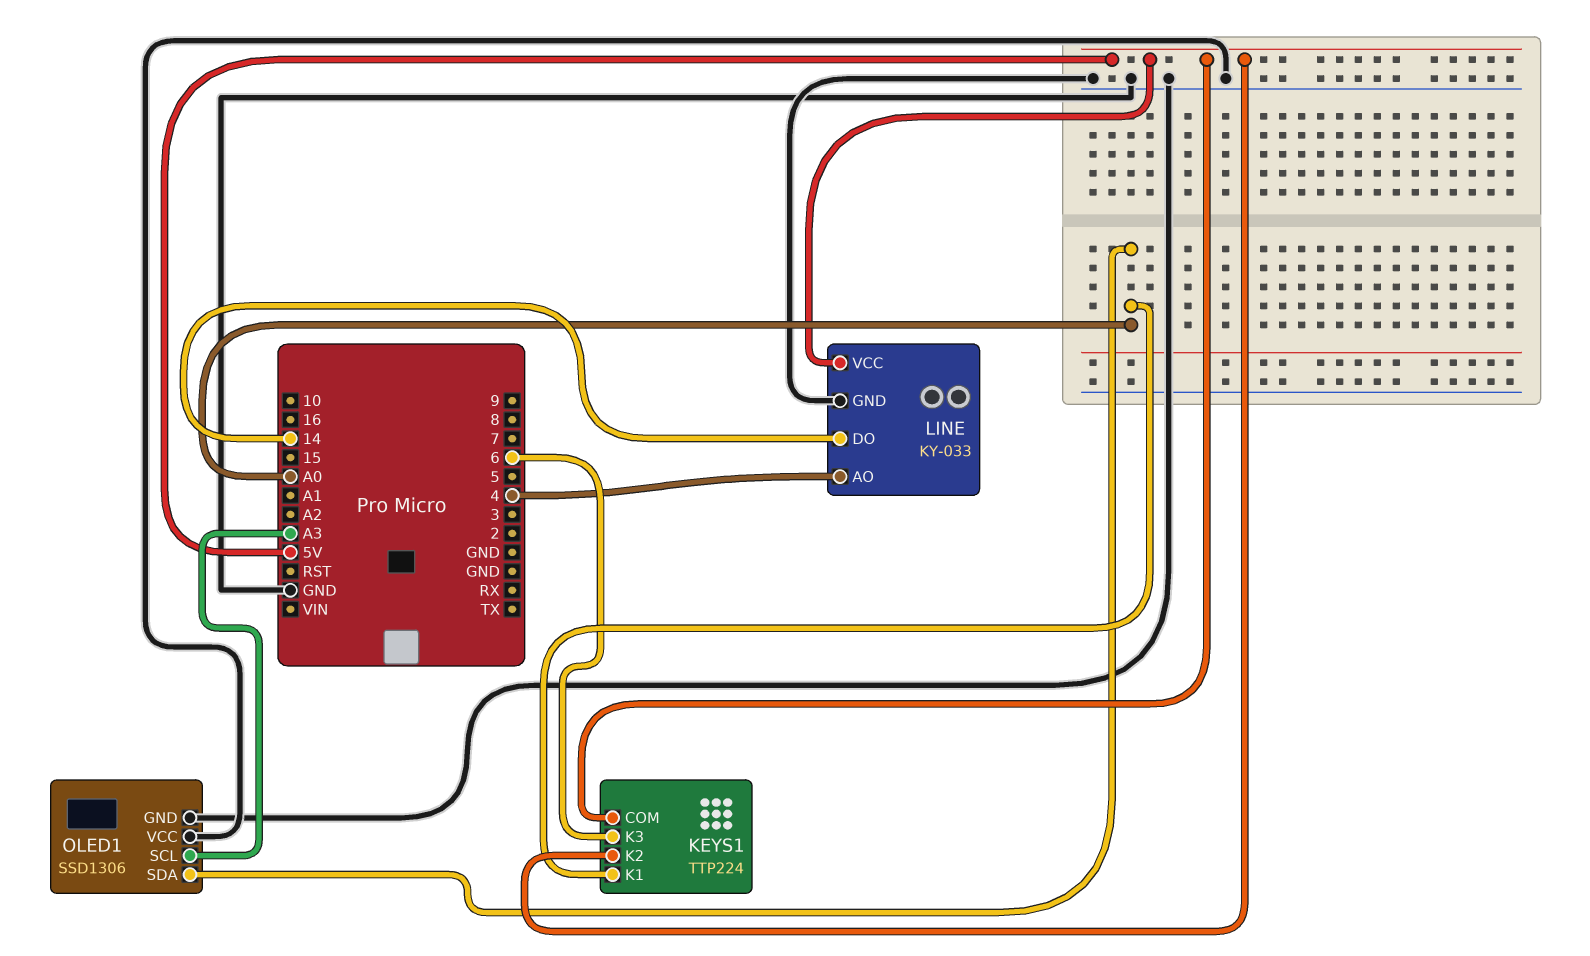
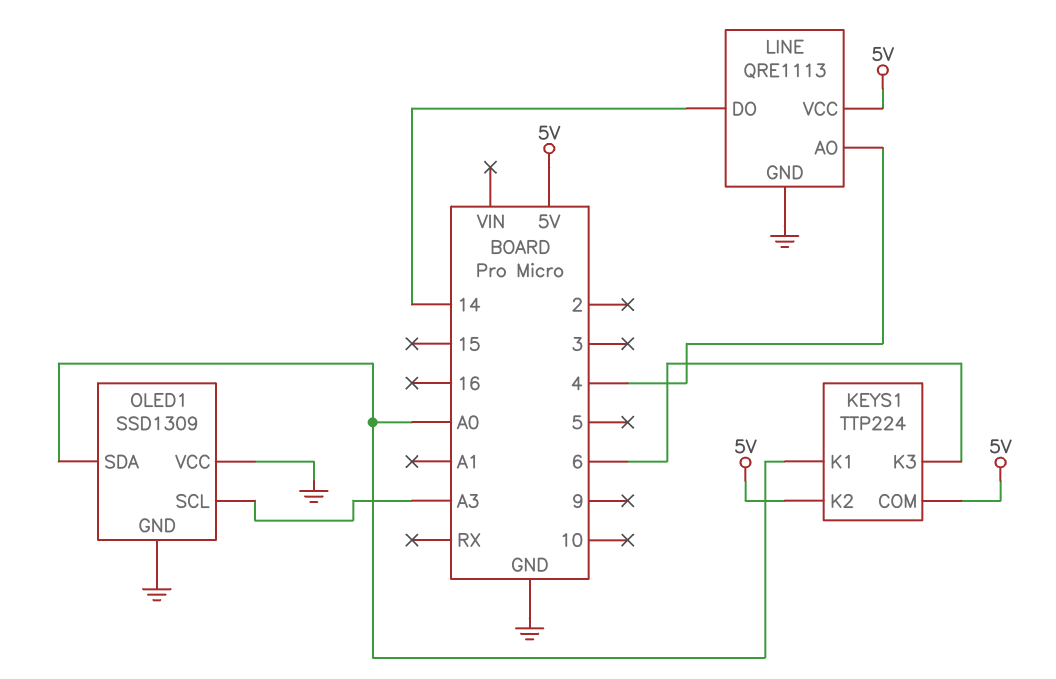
LINE: KY-033 -> QRE1113
OLED1: SSD1306 -> SSD1309

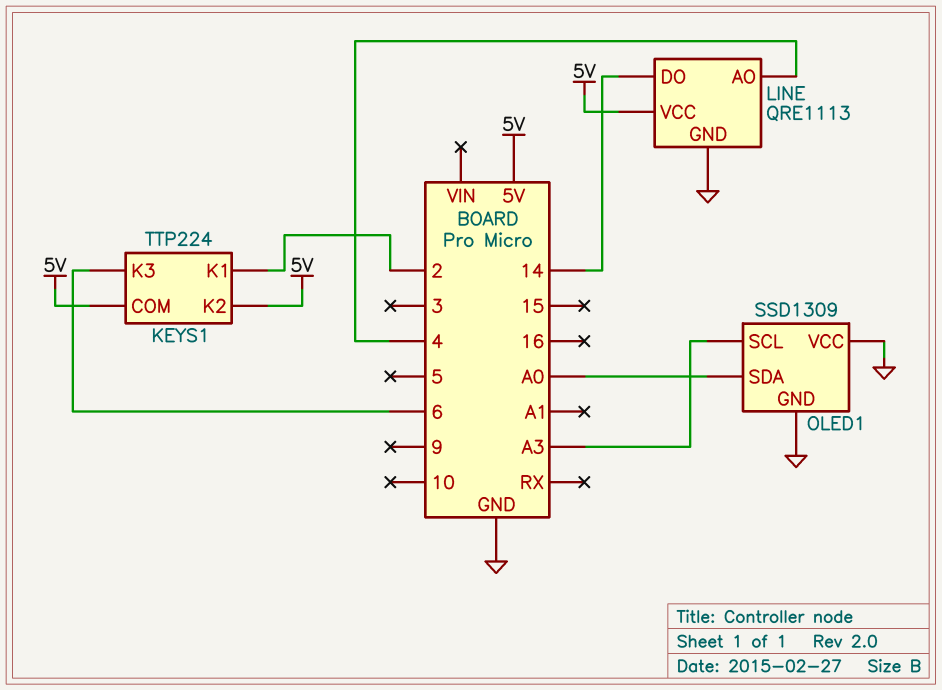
KEYS1 pin K1: A0 -> 2

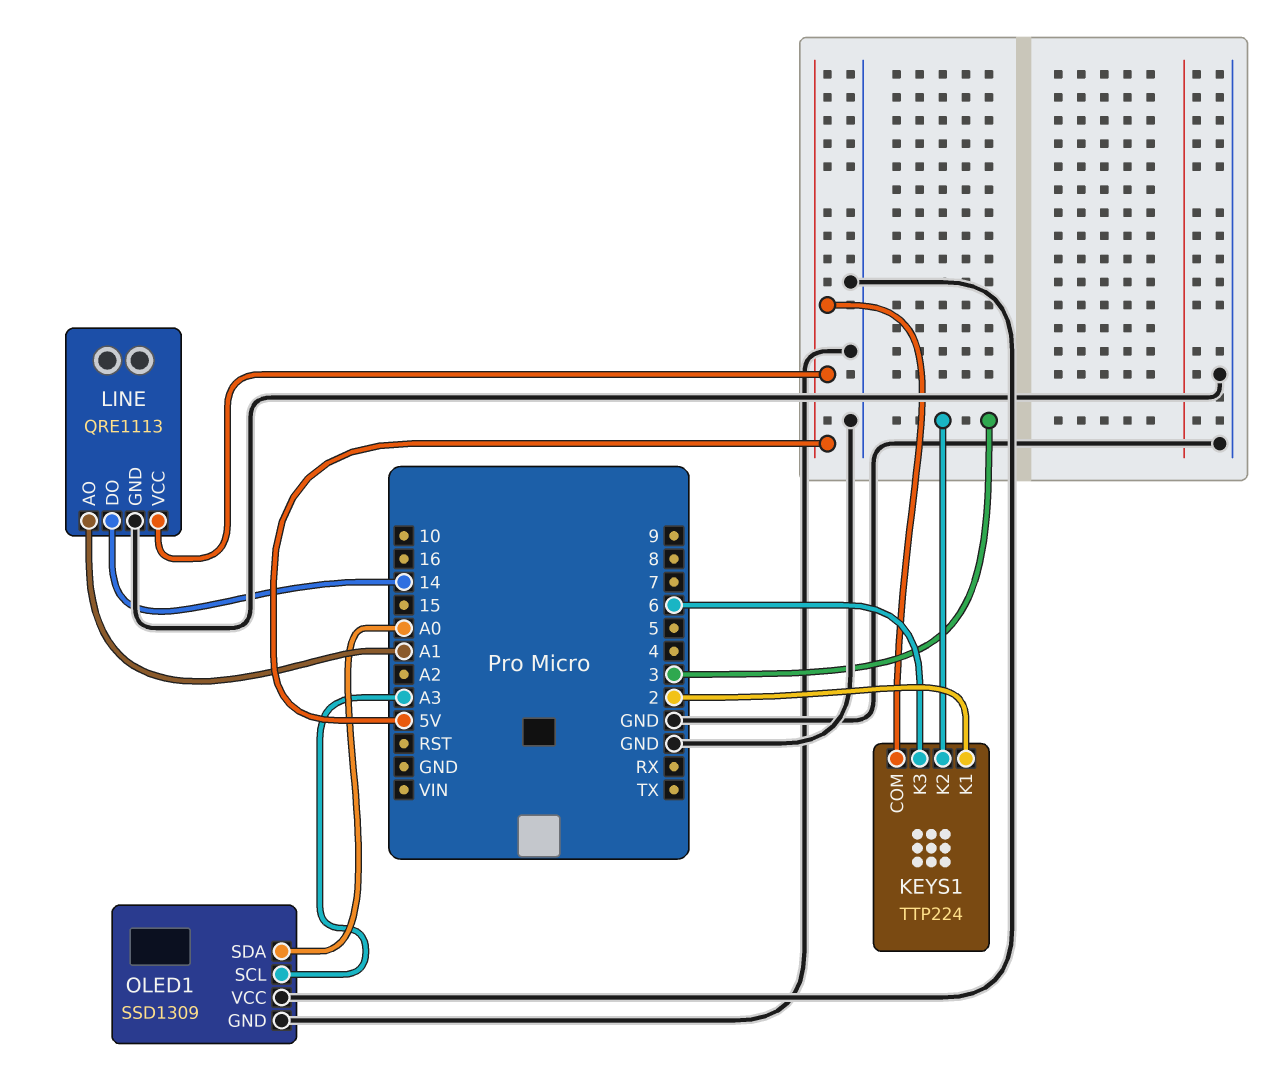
KEYS1 pin K2: 5V -> 3
LINE pin AO: 4 -> A1

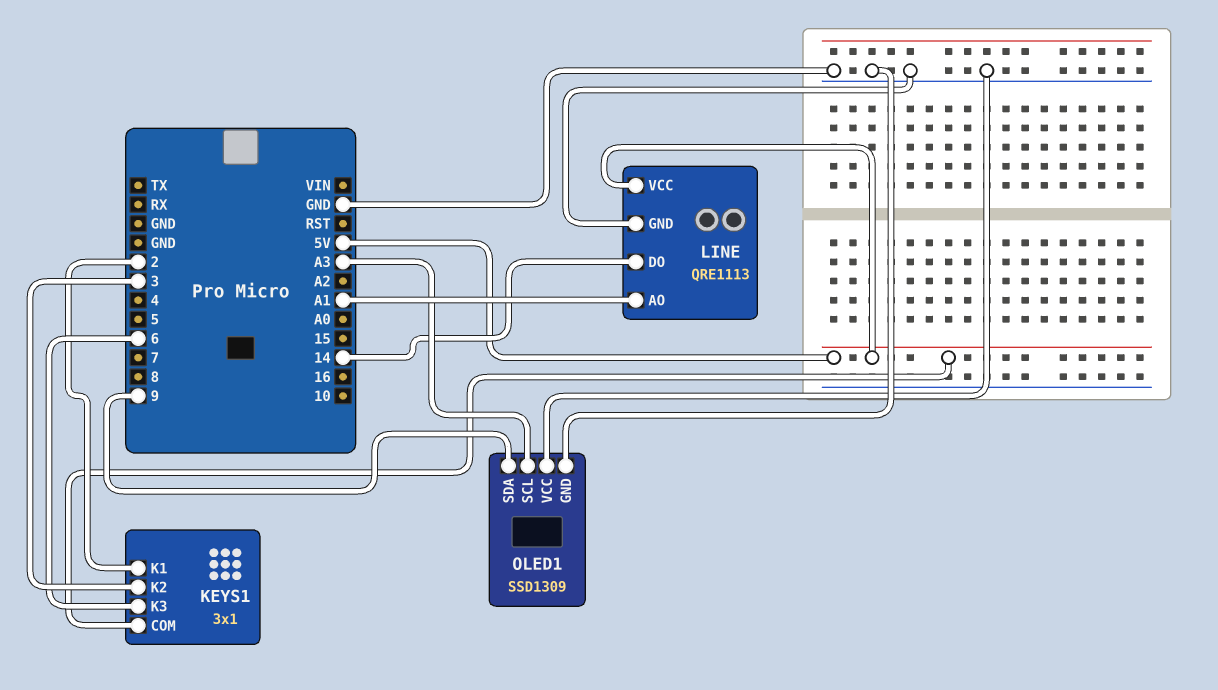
KEYS1: TTP224 -> 3x1
OLED1 pin SDA: A0 -> 9

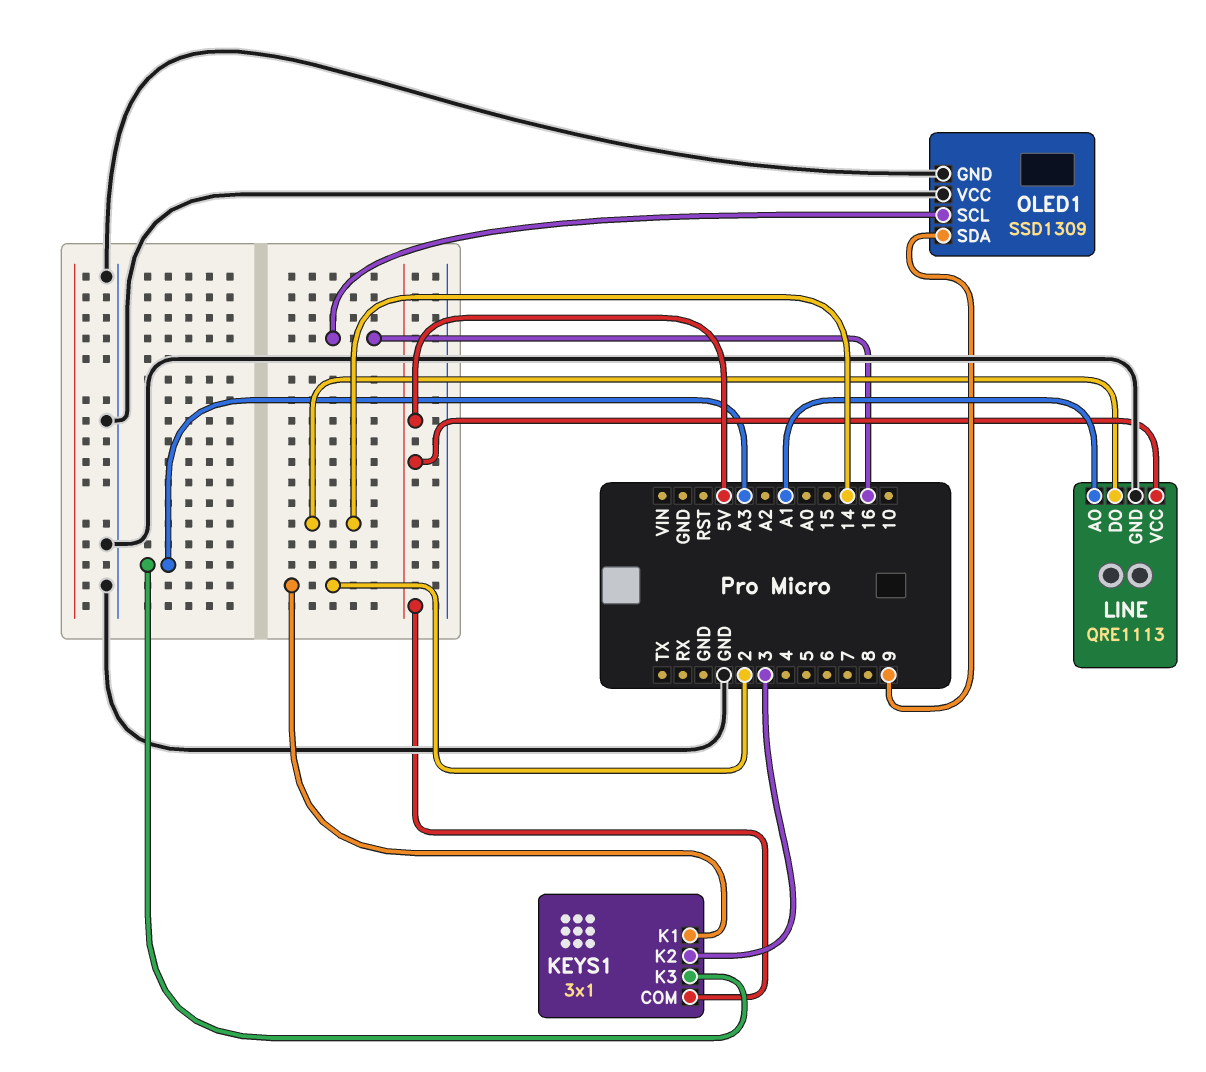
KEYS1 pin K3: 6 -> A3
OLED1 pin SCL: A3 -> 16

